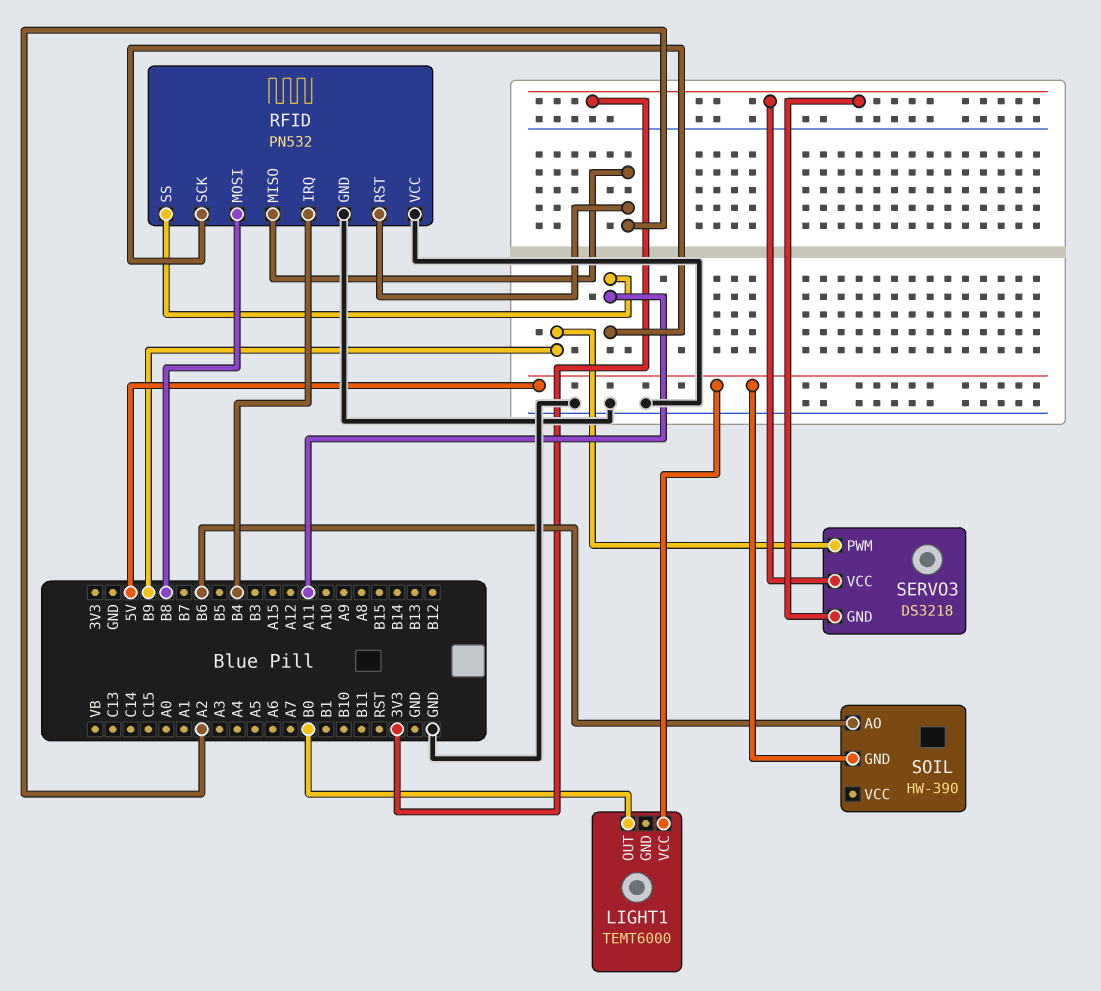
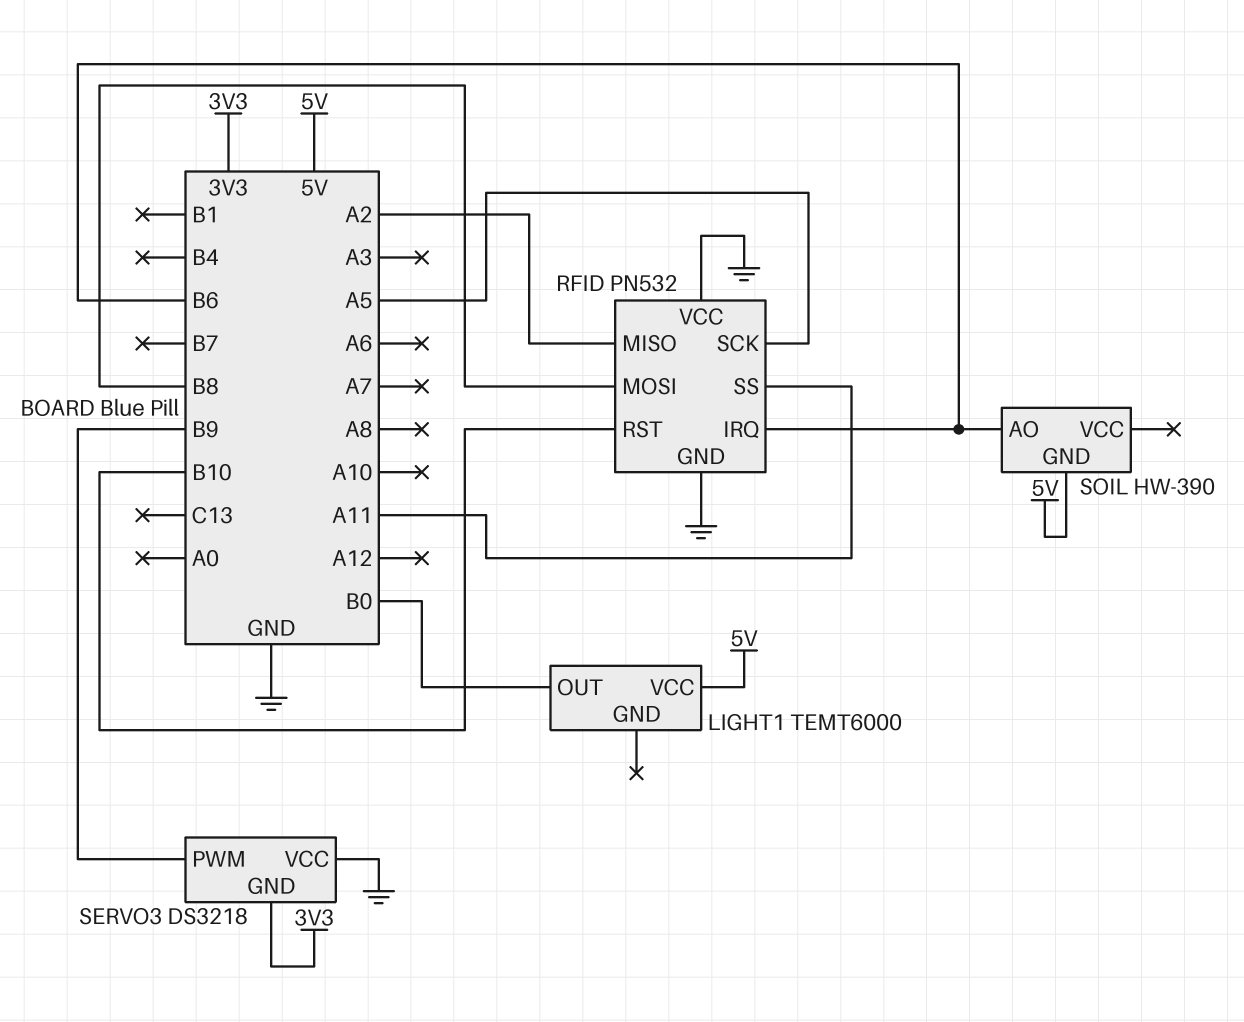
RFID pin IRQ: B4 -> B6
RFID pin RST: A2 -> B10
RFID pin SCK: A11 -> A5
SERVO3 pin VCC: 3V3 -> GND

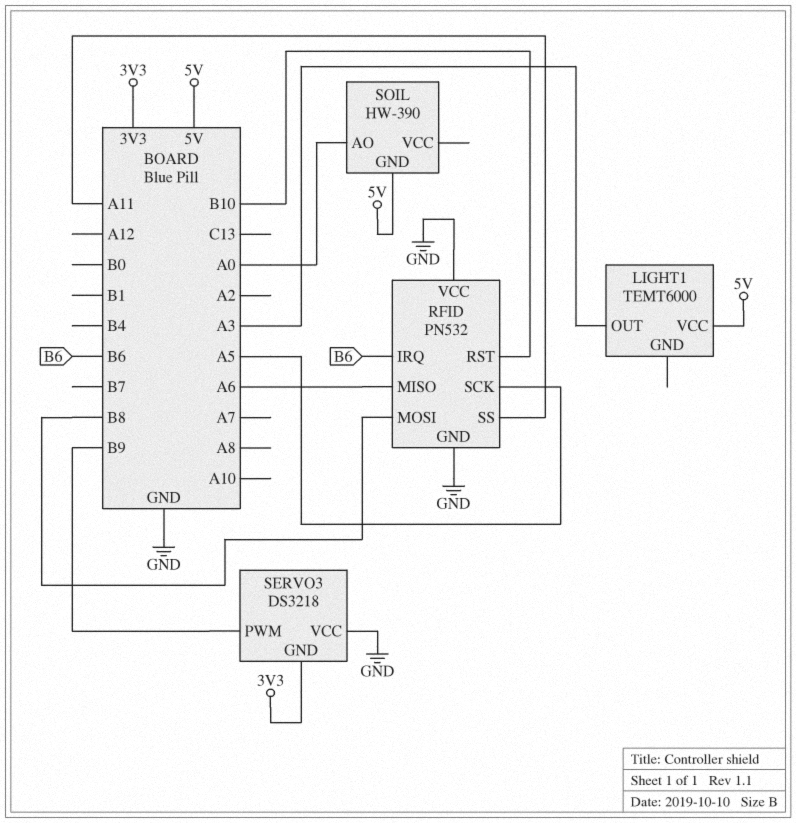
LIGHT1 pin OUT: B0 -> A3
RFID pin MISO: A2 -> A6
SOIL pin AO: B6 -> A0

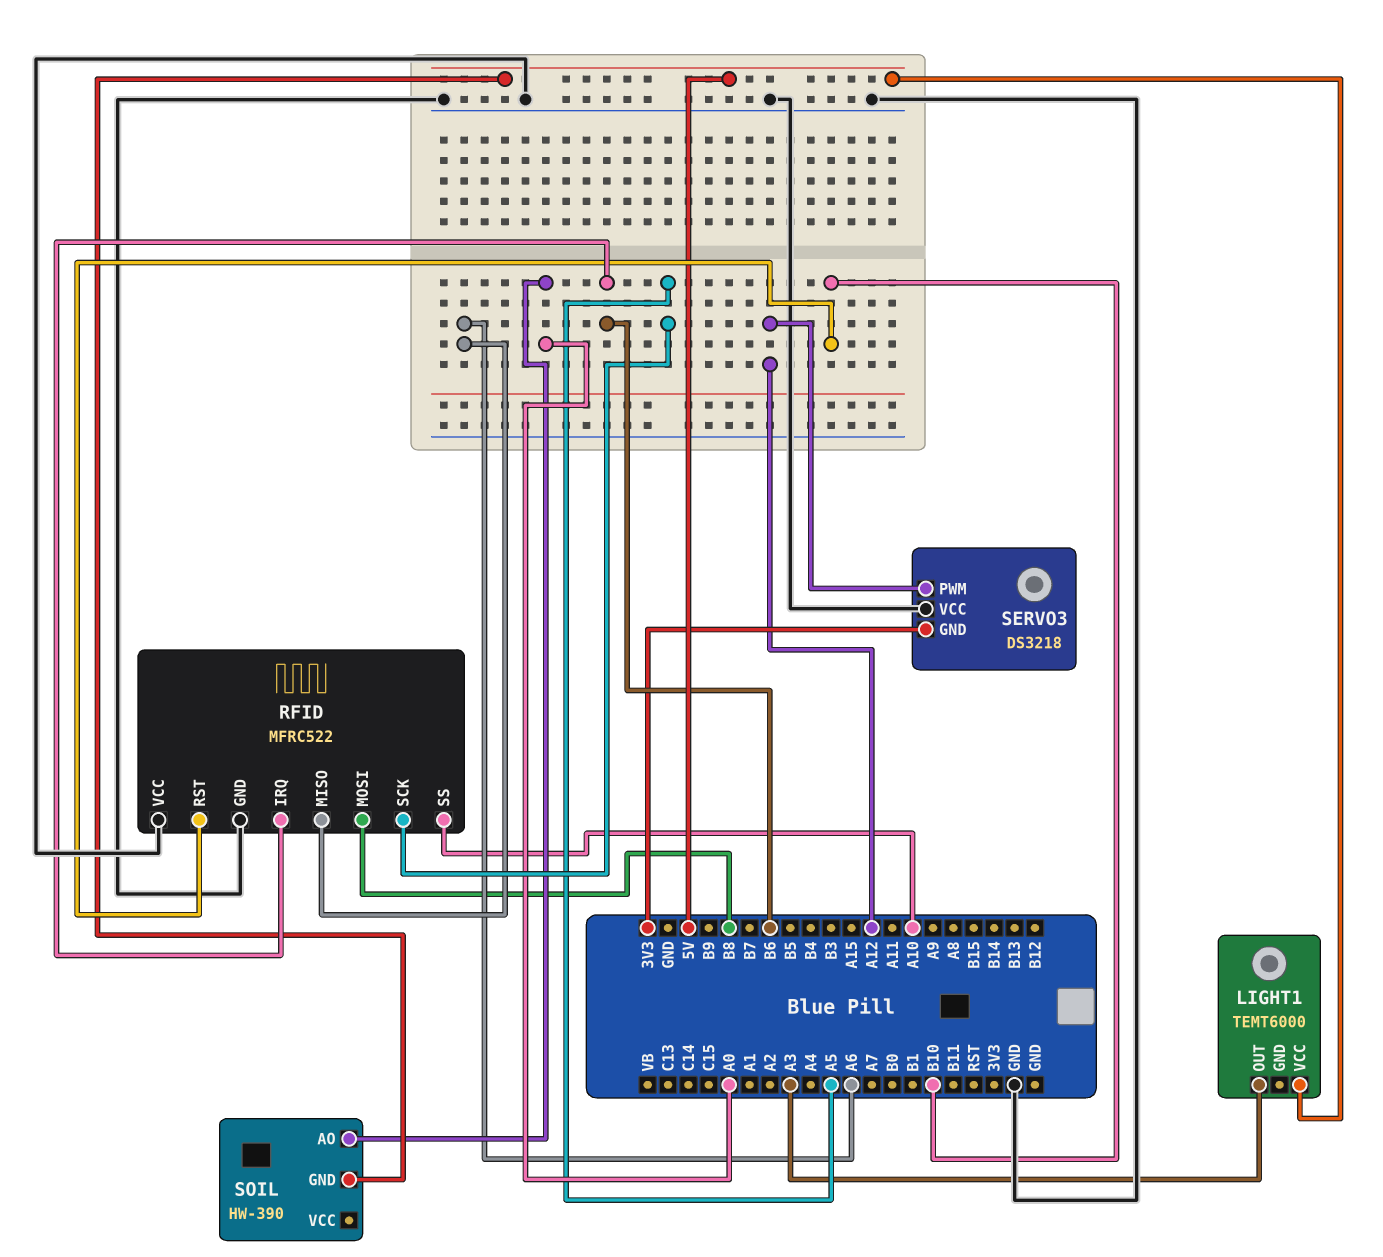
RFID: PN532 -> MFRC522
RFID pin SS: A11 -> A10
SERVO3 pin PWM: B9 -> A12

